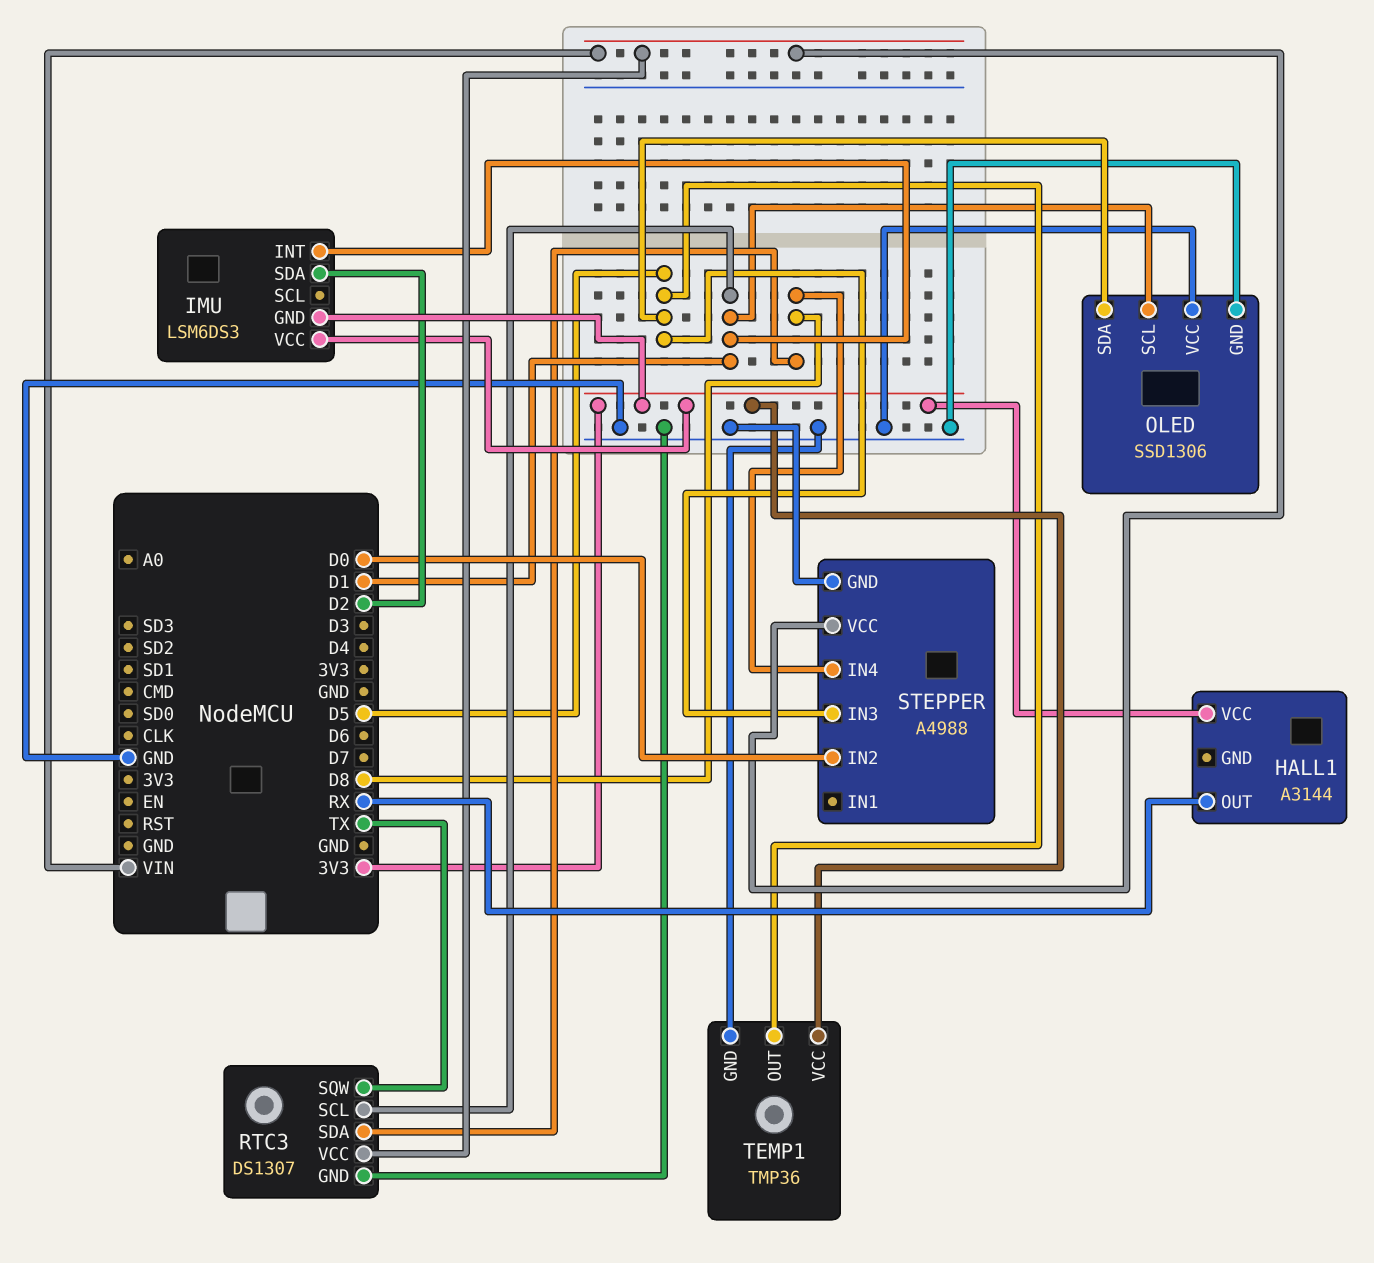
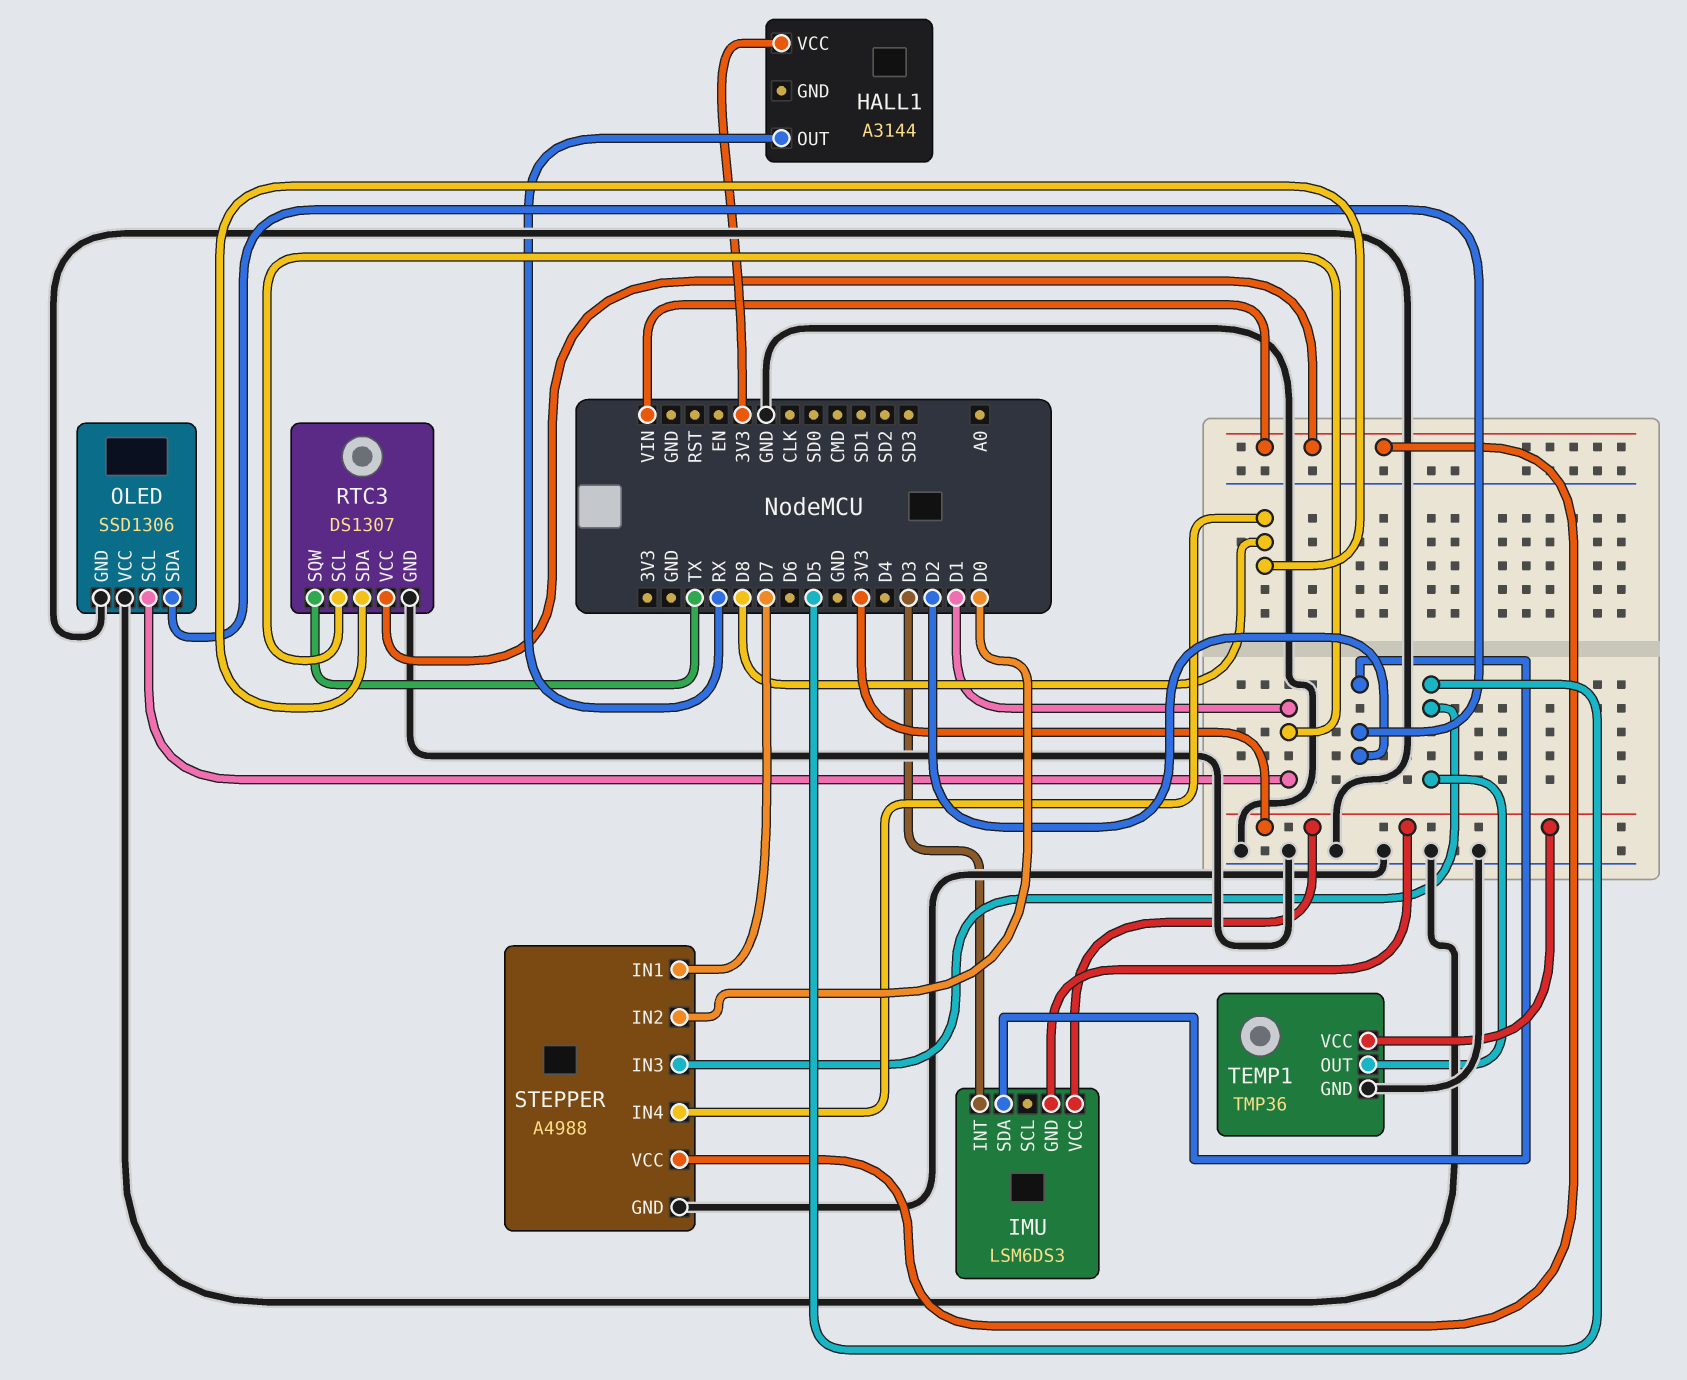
IMU pin INT: D1 -> D3
OLED pin SDA: D5 -> D2
STEPPER pin IN1: none -> D7

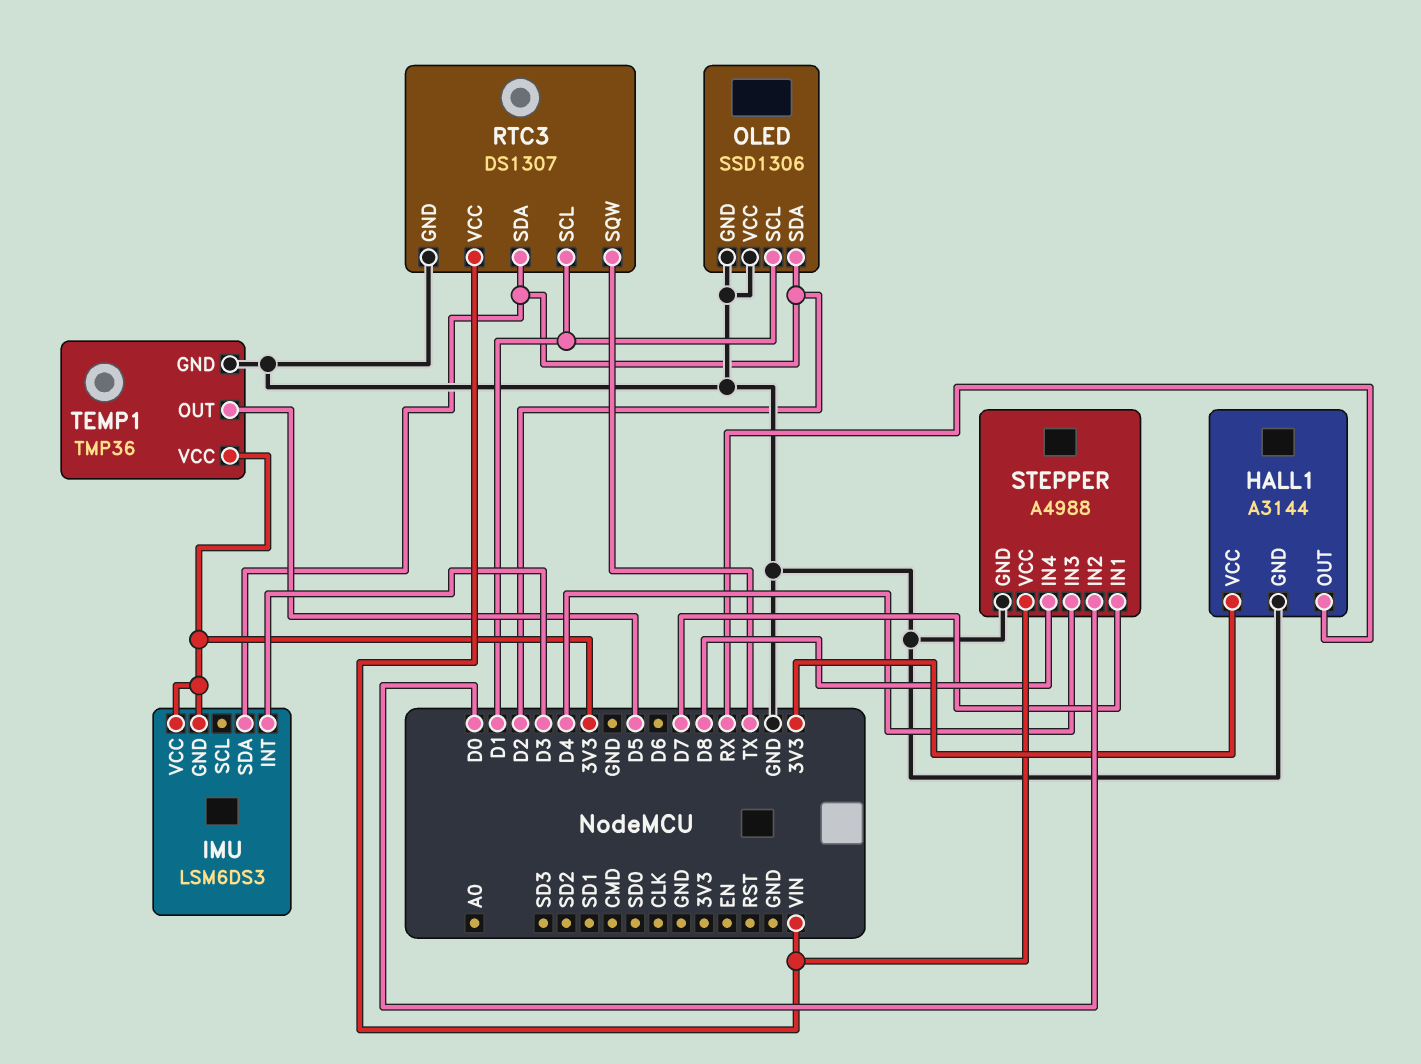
HALL1 pin GND: none -> GND
RTC3 pin SDA: D8 -> D2
STEPPER pin IN3: D5 -> D4

